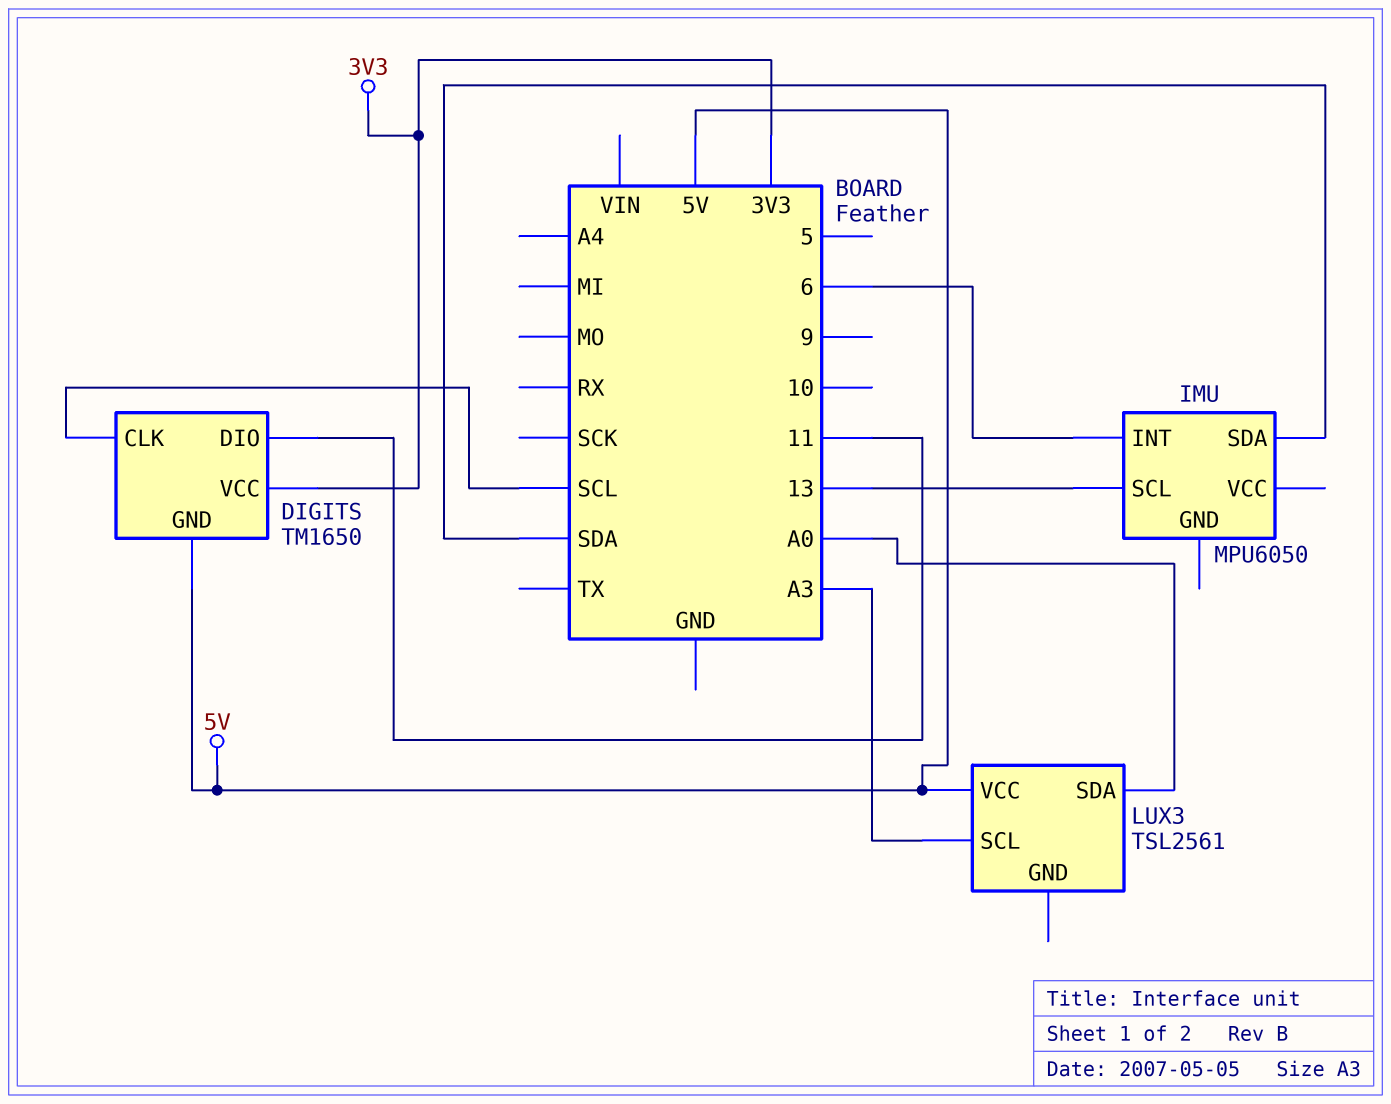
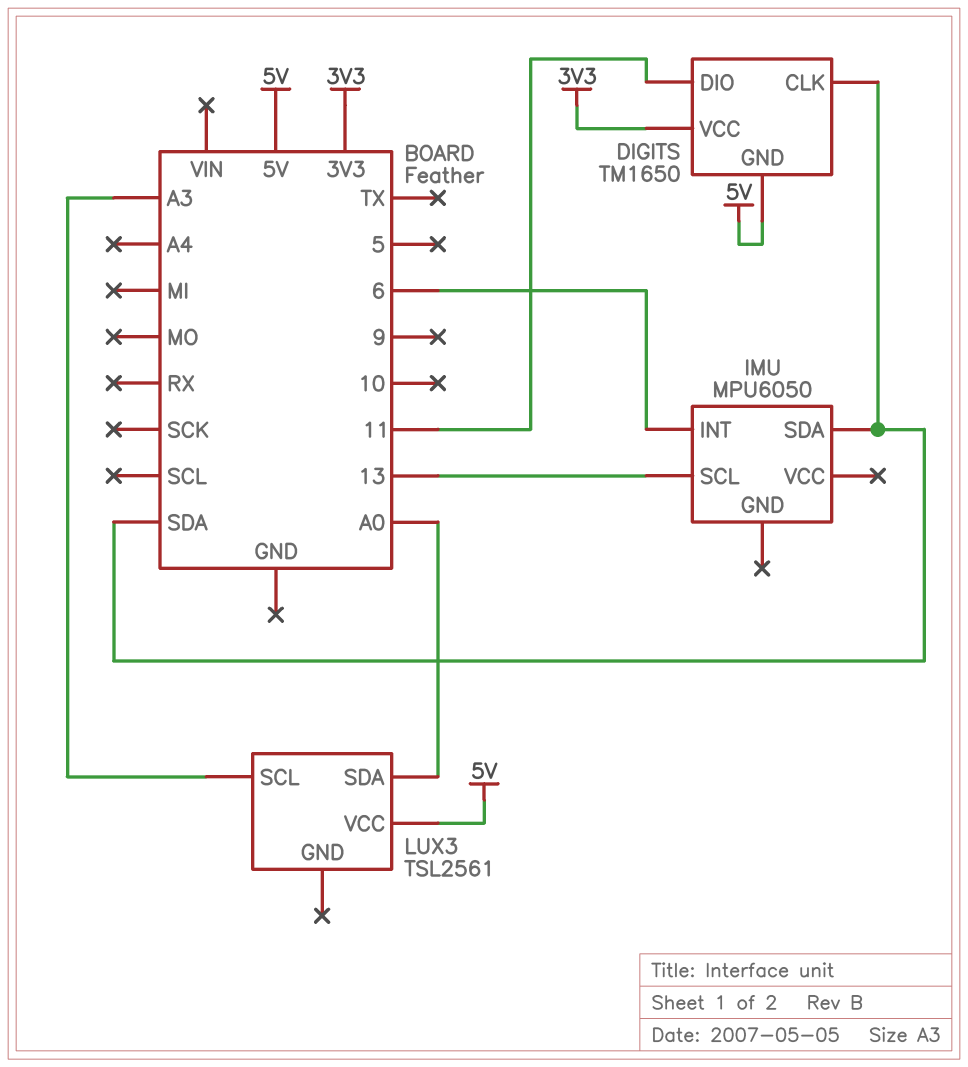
DIGITS pin CLK: SCL -> SDA

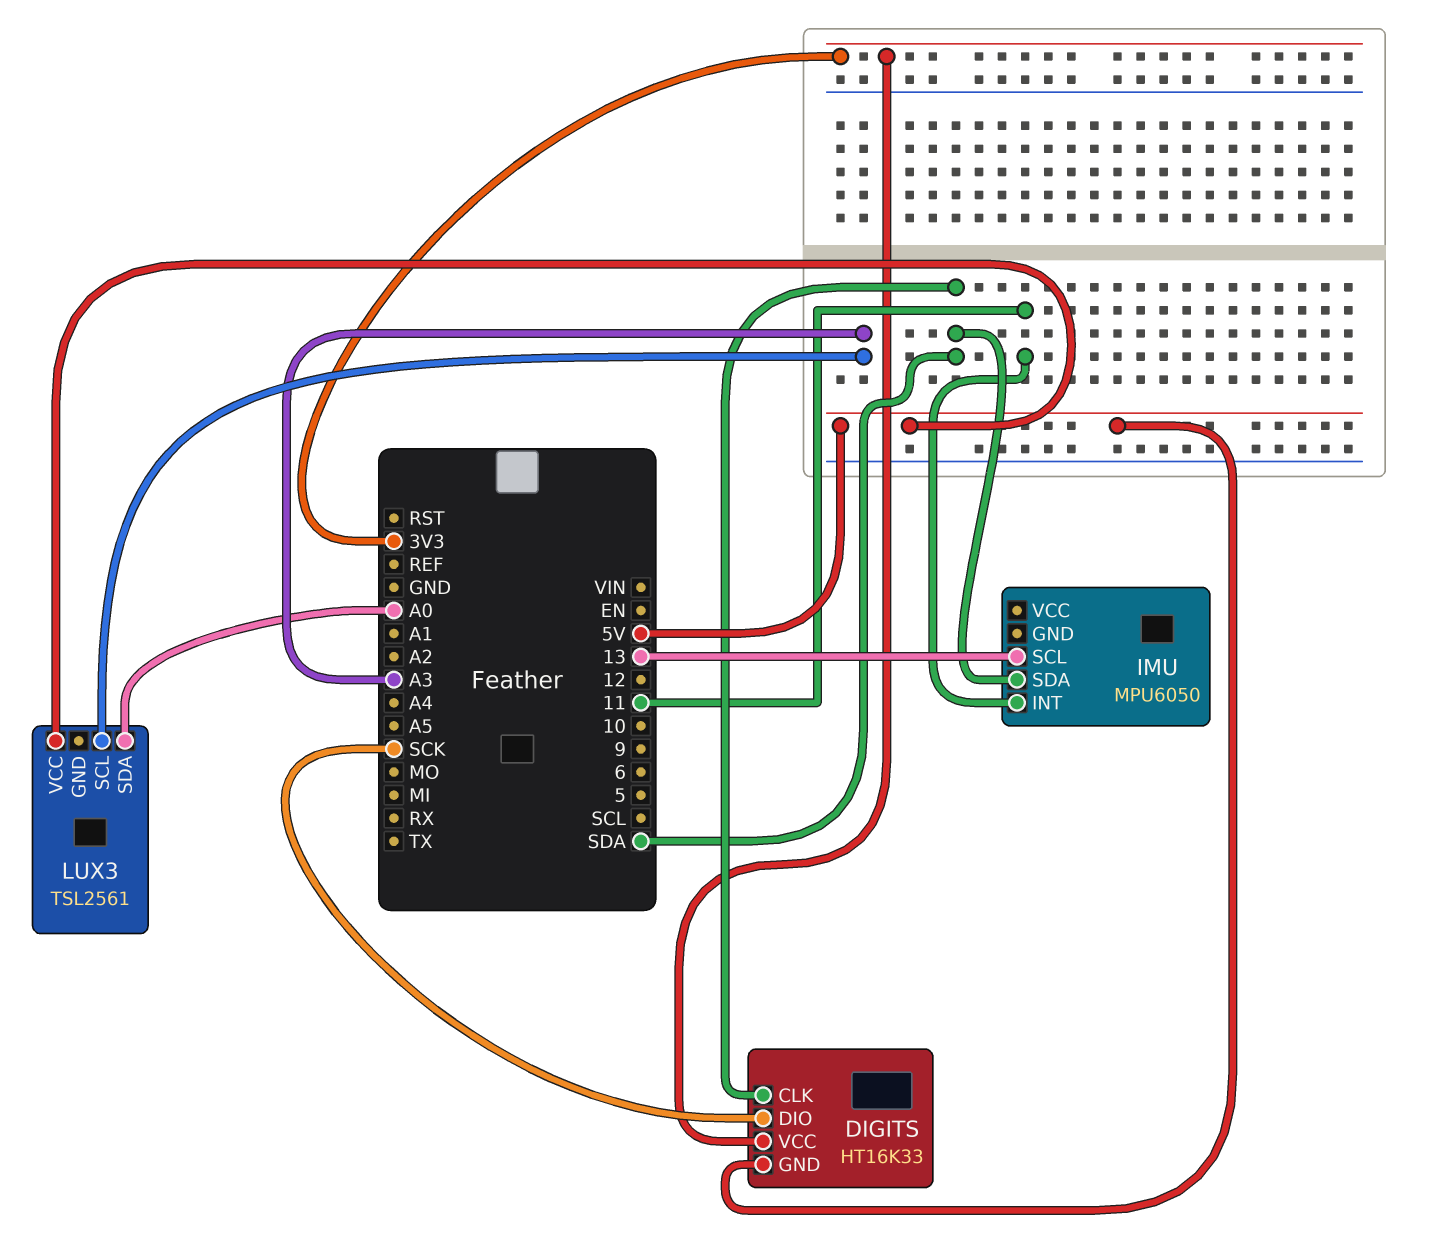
DIGITS: TM1650 -> HT16K33
DIGITS pin DIO: 11 -> SCK
IMU pin INT: 6 -> 11

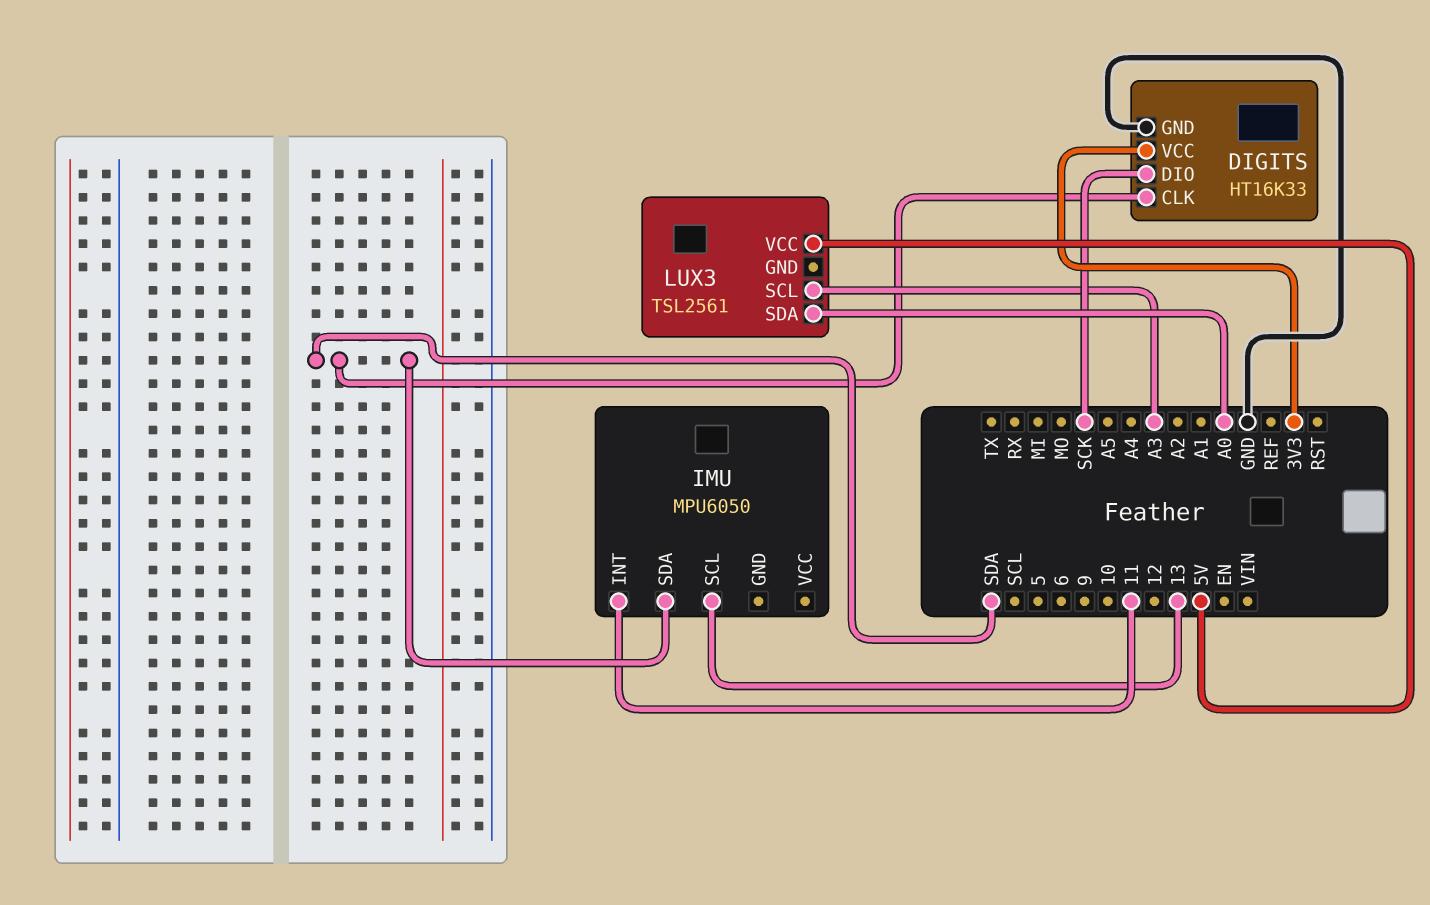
DIGITS pin GND: 5V -> GND

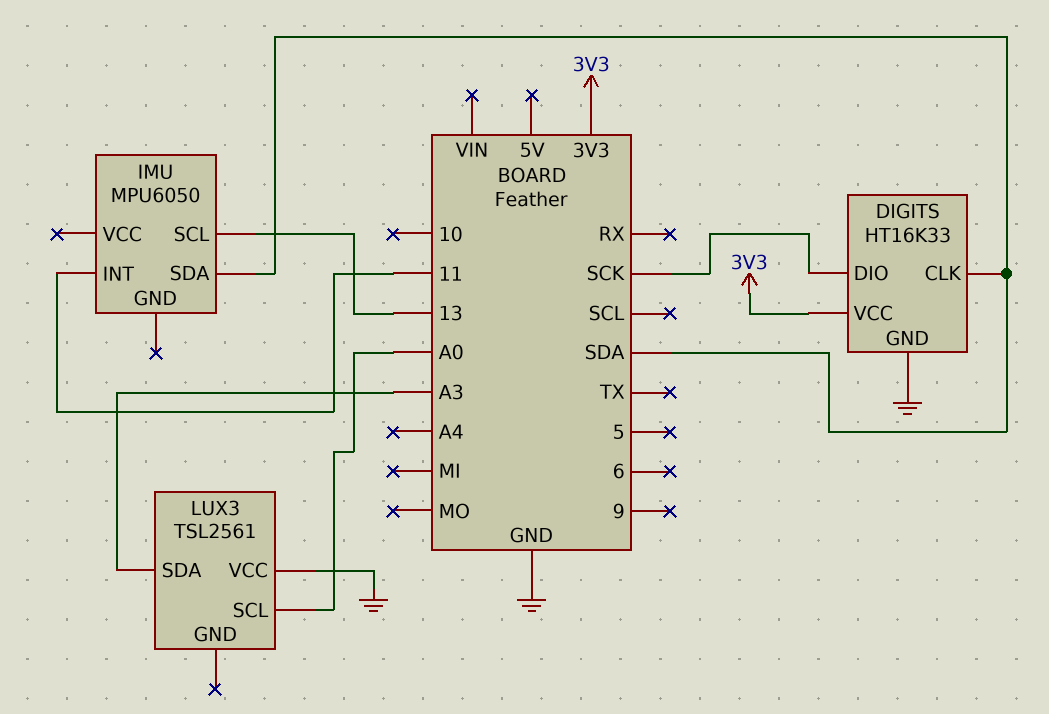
LUX3 pin SCL: A3 -> A0
LUX3 pin SDA: A0 -> A3
LUX3 pin VCC: 5V -> GND

